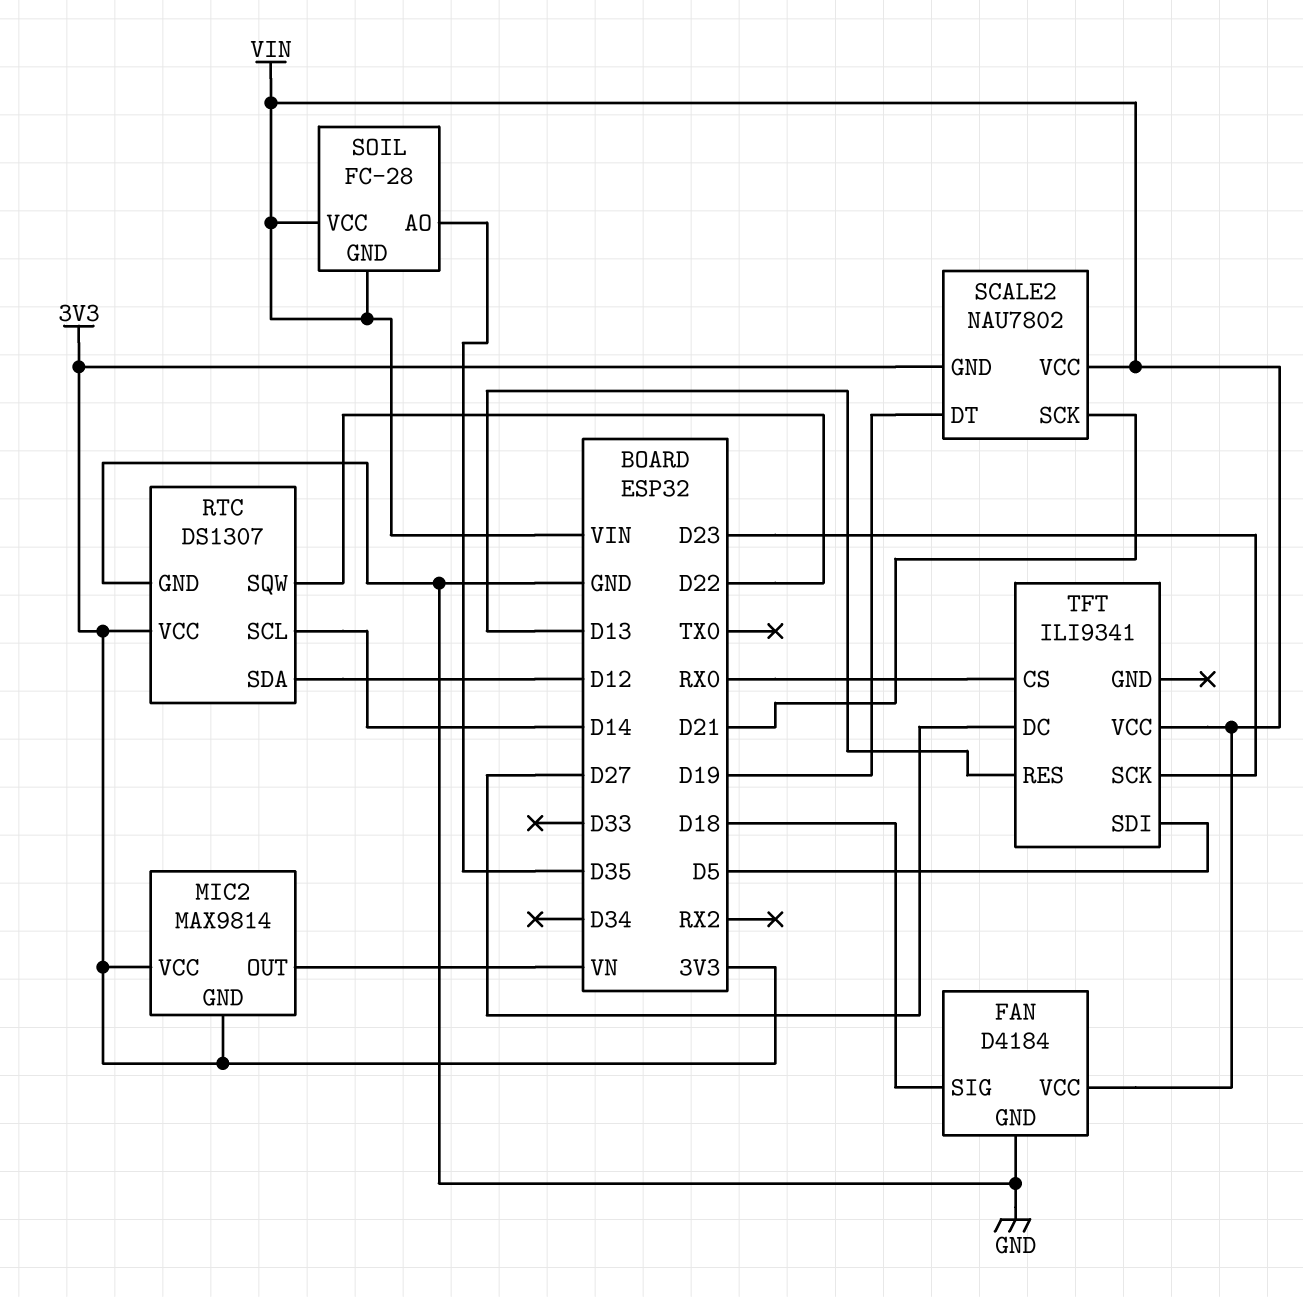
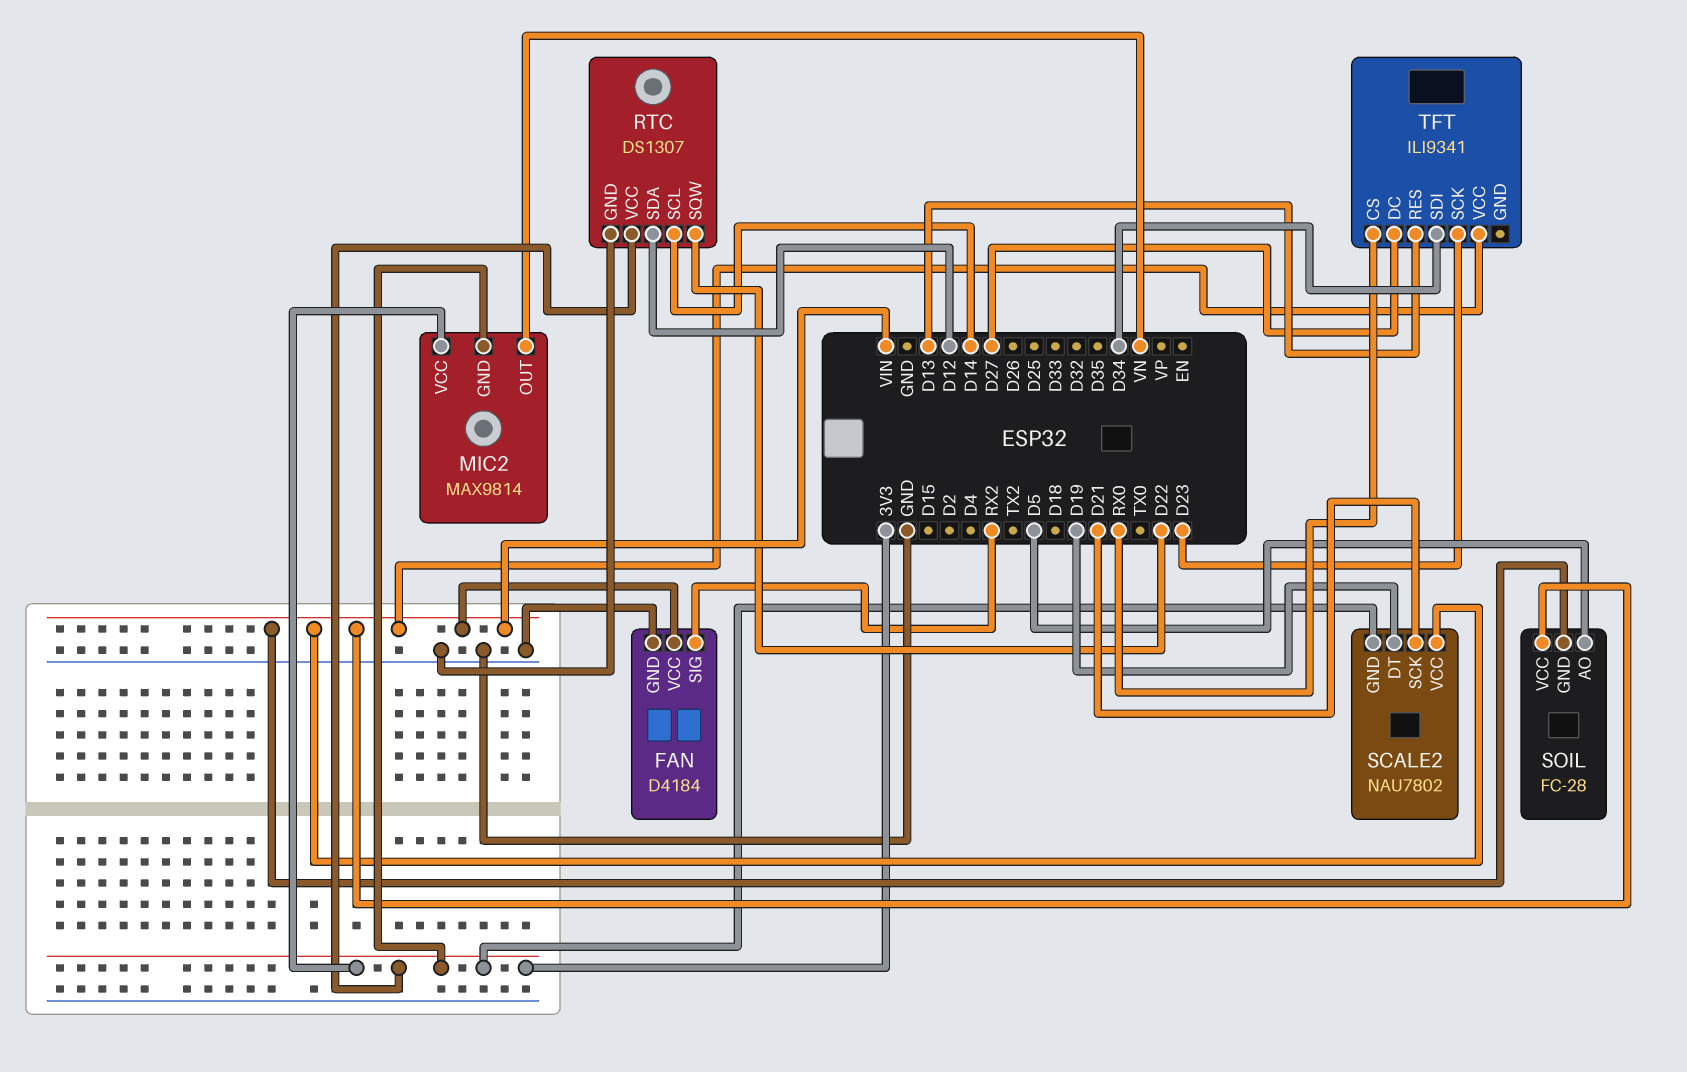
FAN pin SIG: D18 -> RX2
SOIL pin AO: D35 -> D5
TFT pin SDI: D5 -> D34

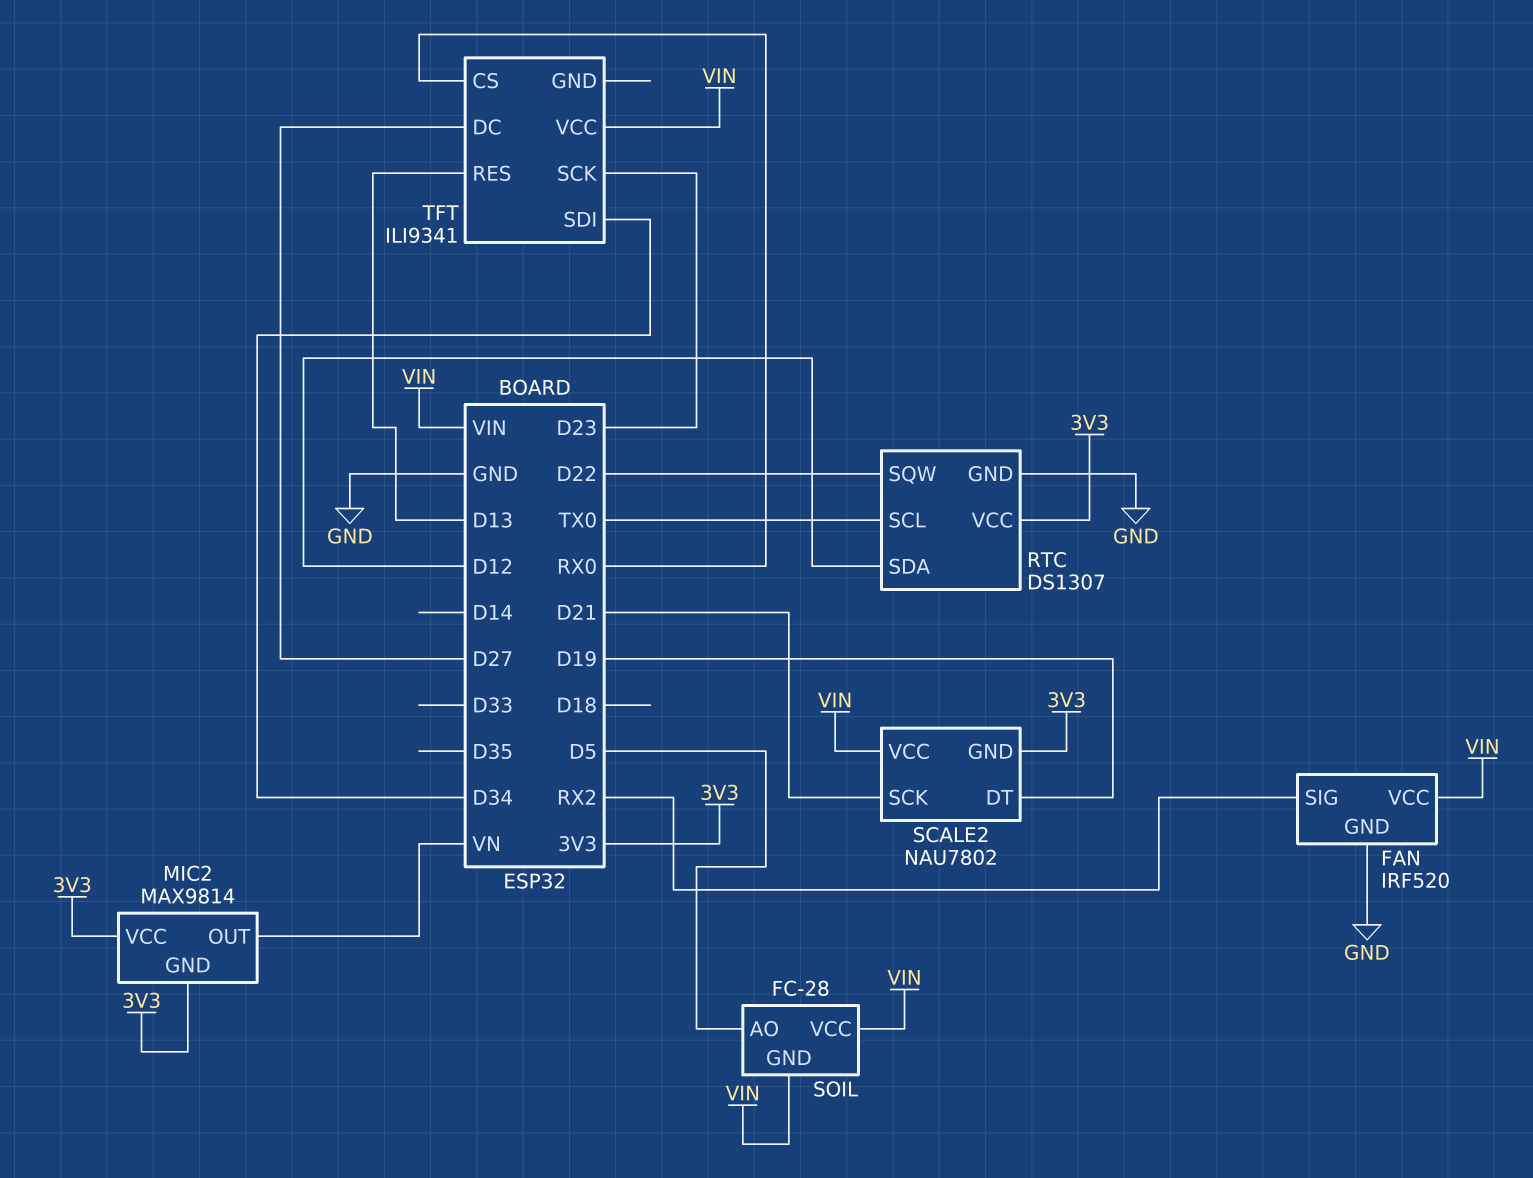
FAN: D4184 -> IRF520
RTC pin SCL: D14 -> TX0

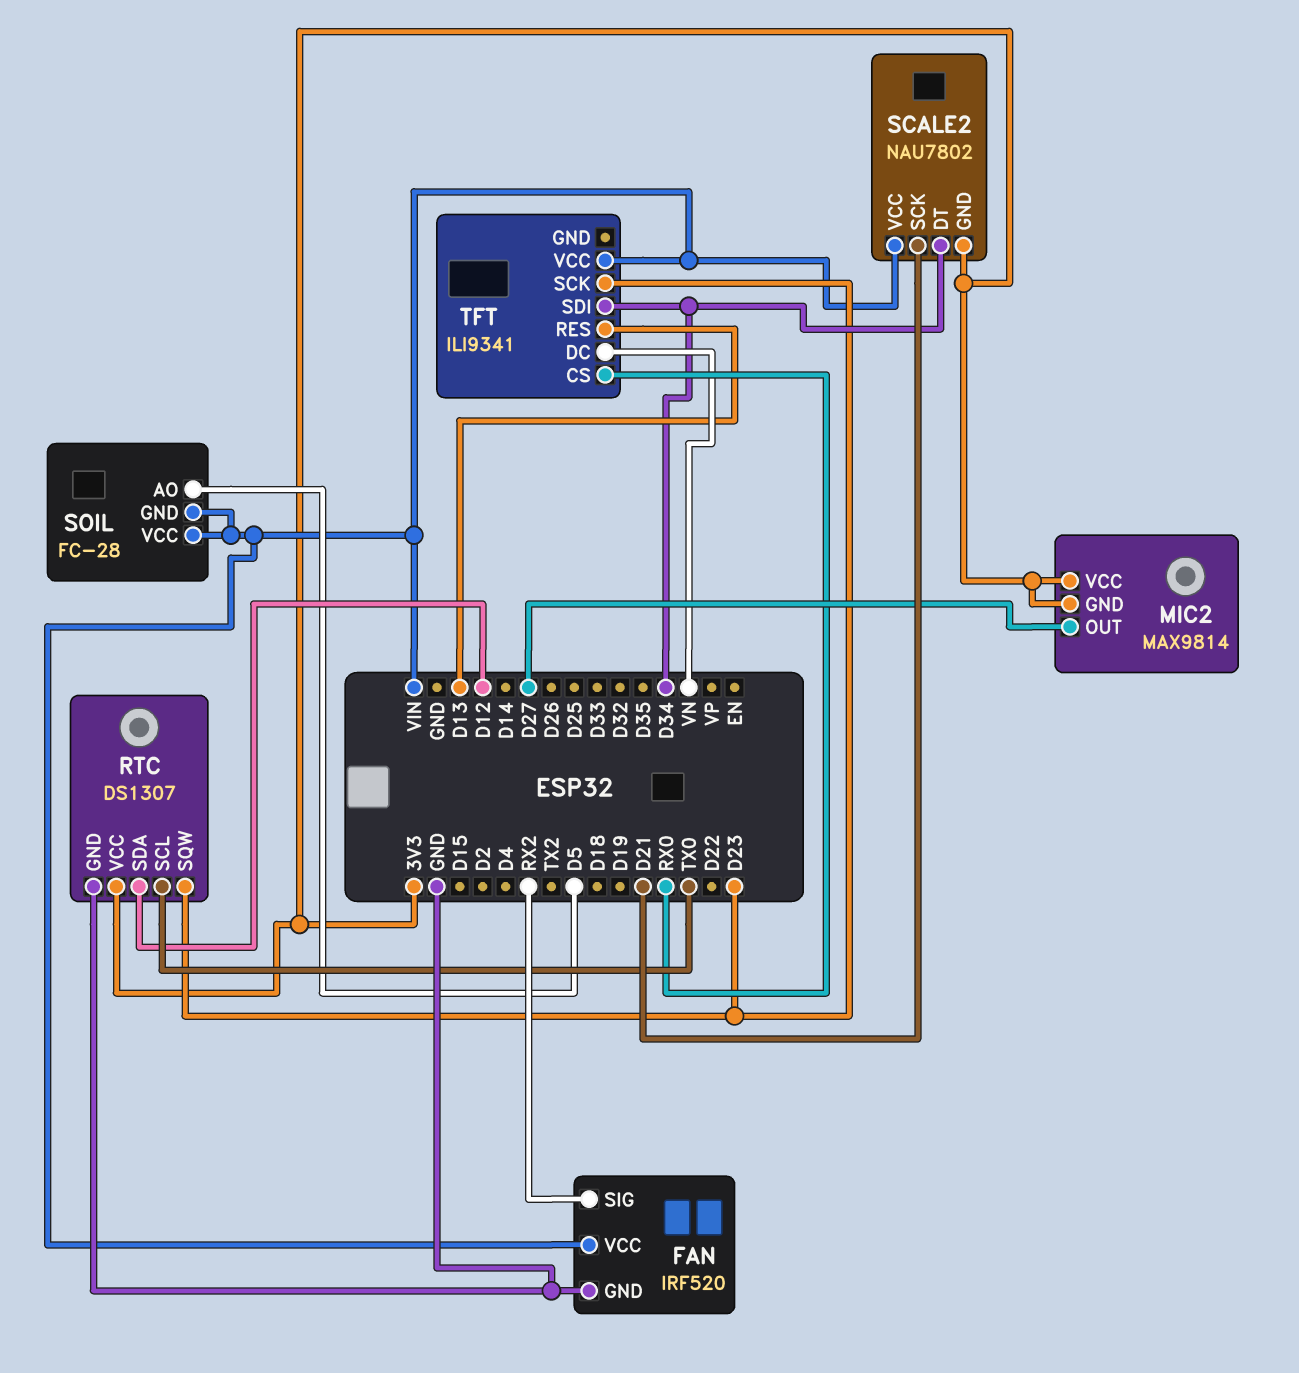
MIC2 pin OUT: VN -> D27
RTC pin SQW: D22 -> D23
SCALE2 pin DT: D19 -> D34
TFT pin DC: D27 -> VN

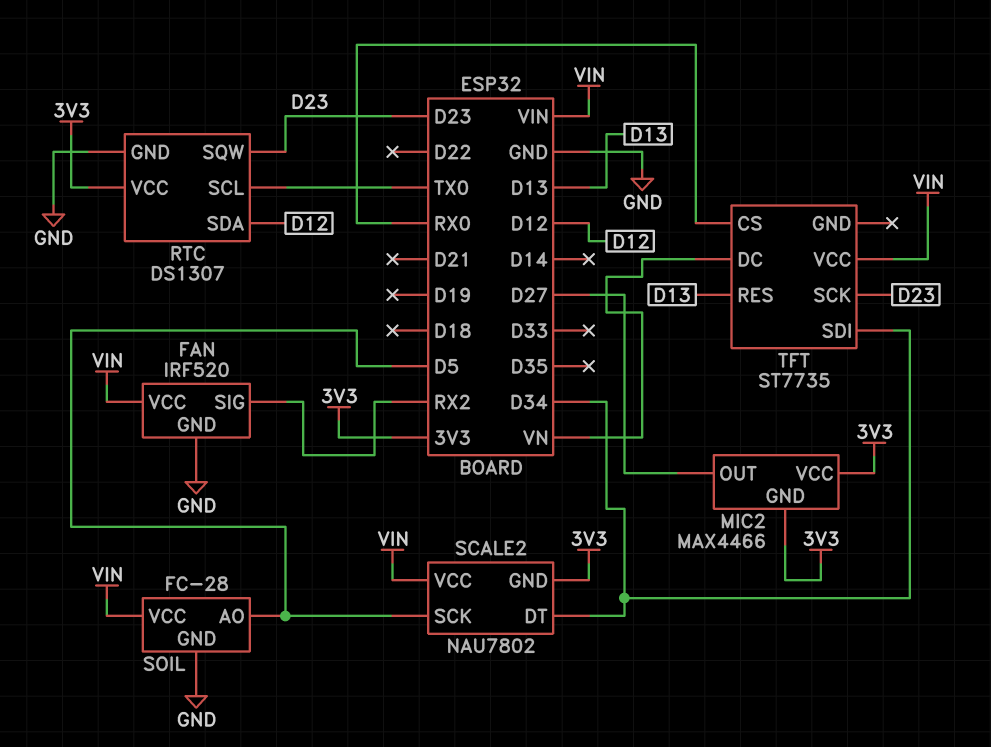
MIC2: MAX9814 -> MAX4466
SCALE2 pin SCK: D21 -> D5
SOIL pin GND: VIN -> GND
TFT: ILI9341 -> ST7735

